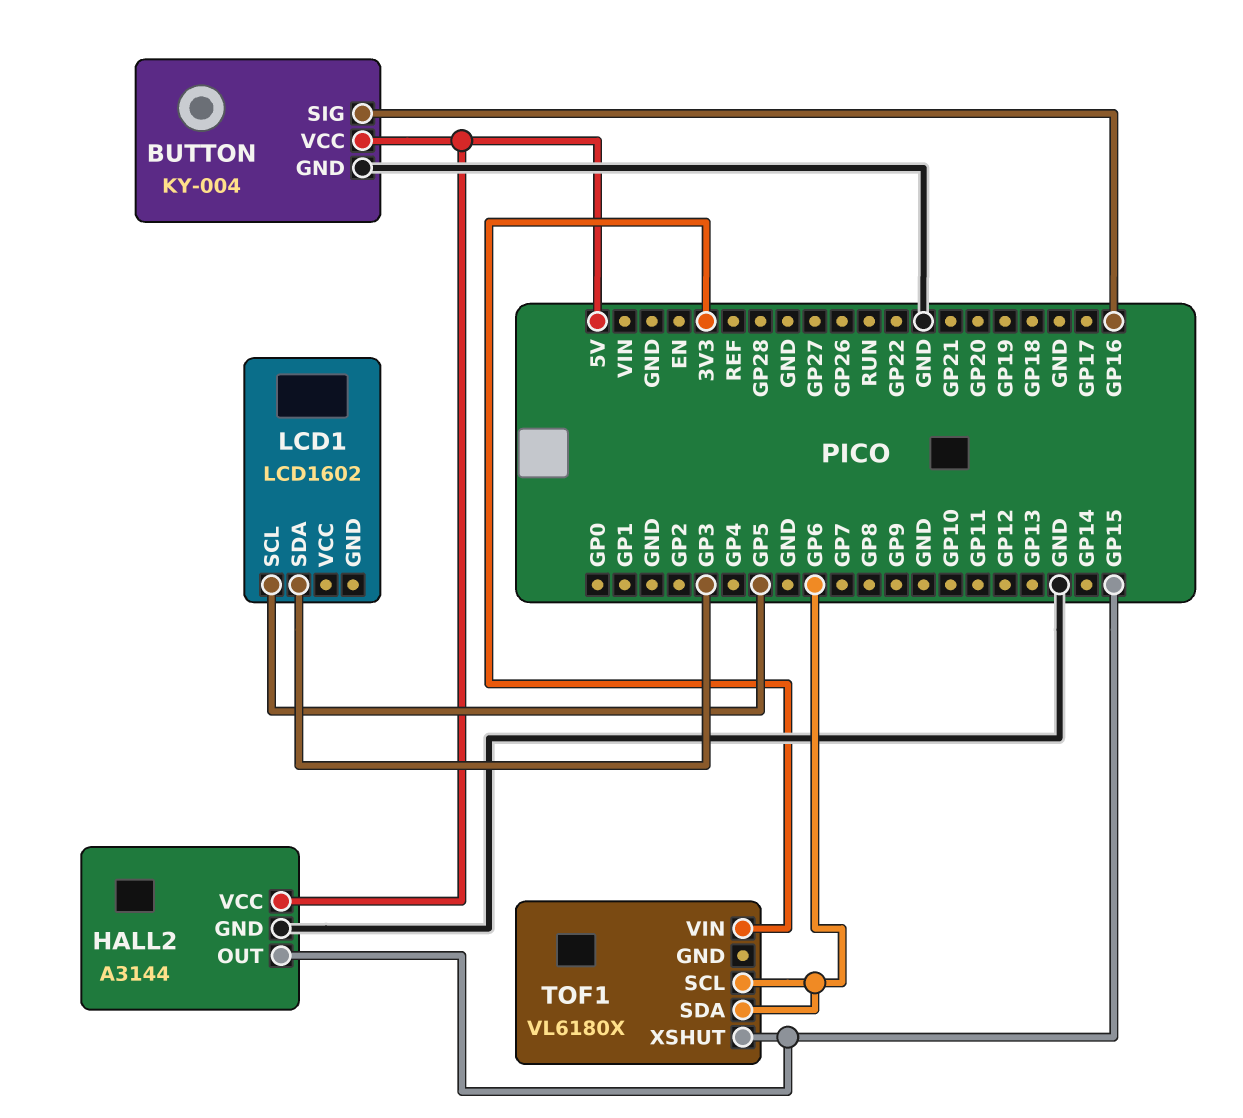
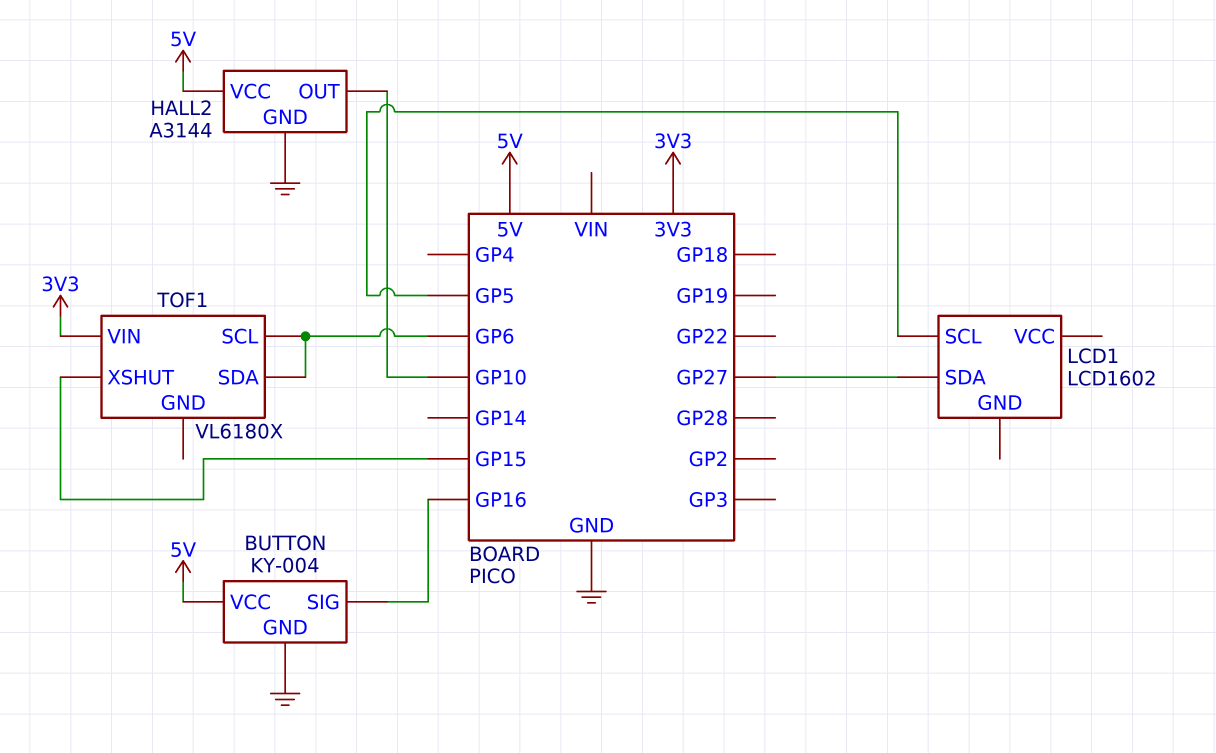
HALL2 pin OUT: GP15 -> GP10
LCD1 pin SDA: GP3 -> GP27

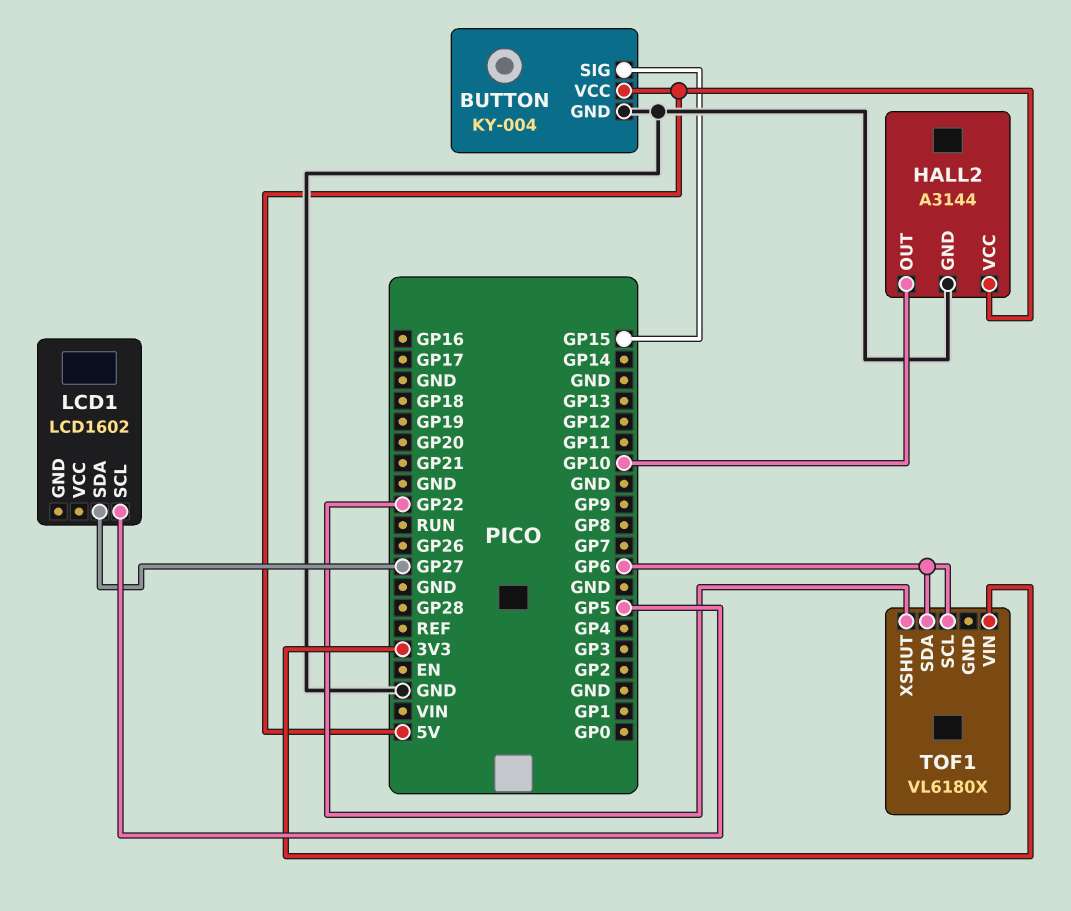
BUTTON pin SIG: GP16 -> GP15
TOF1 pin XSHUT: GP15 -> GP22

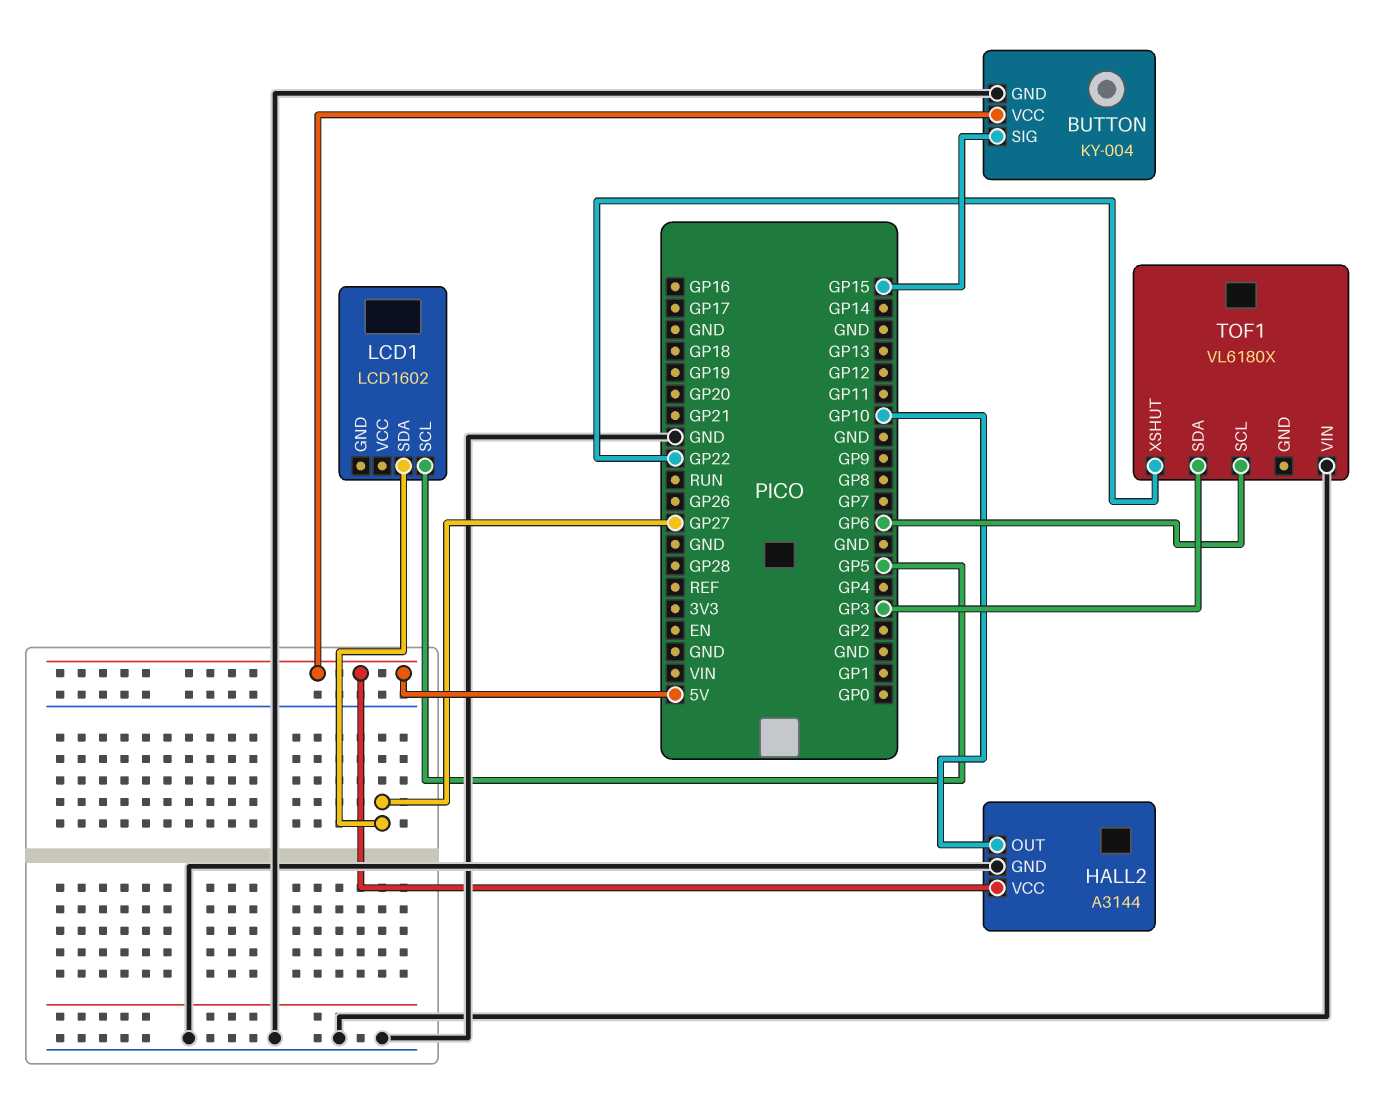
TOF1 pin SDA: GP6 -> GP3
TOF1 pin VIN: 3V3 -> GND

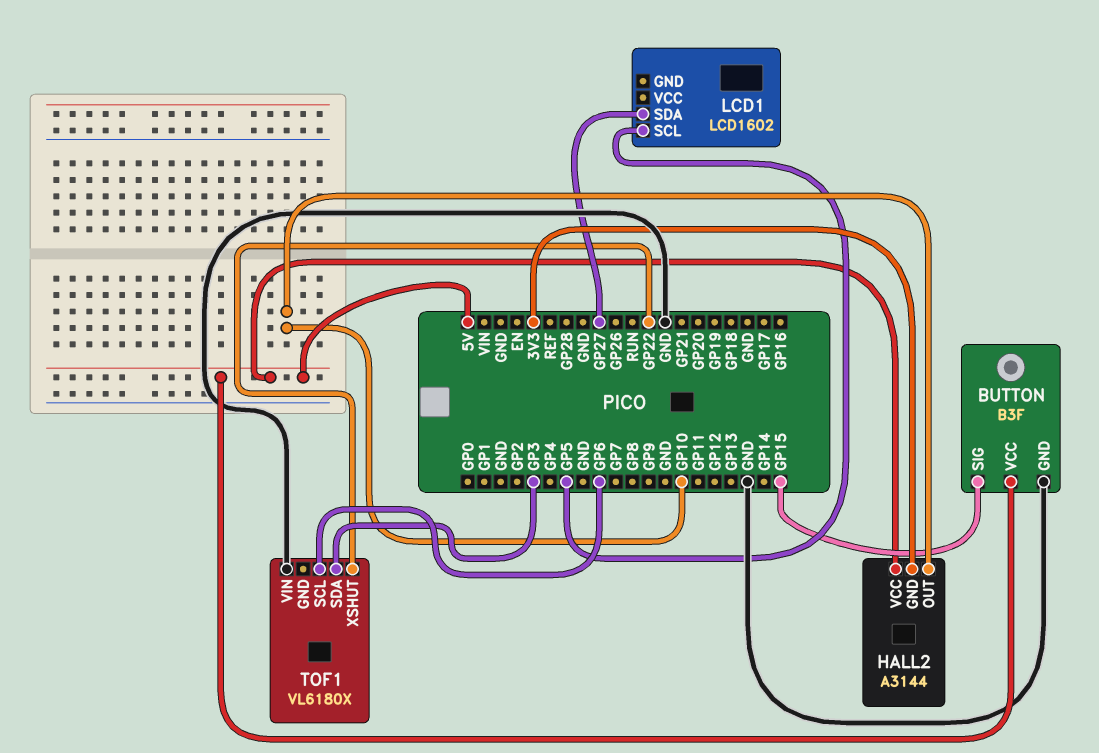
BUTTON: KY-004 -> B3F
HALL2 pin GND: GND -> 3V3

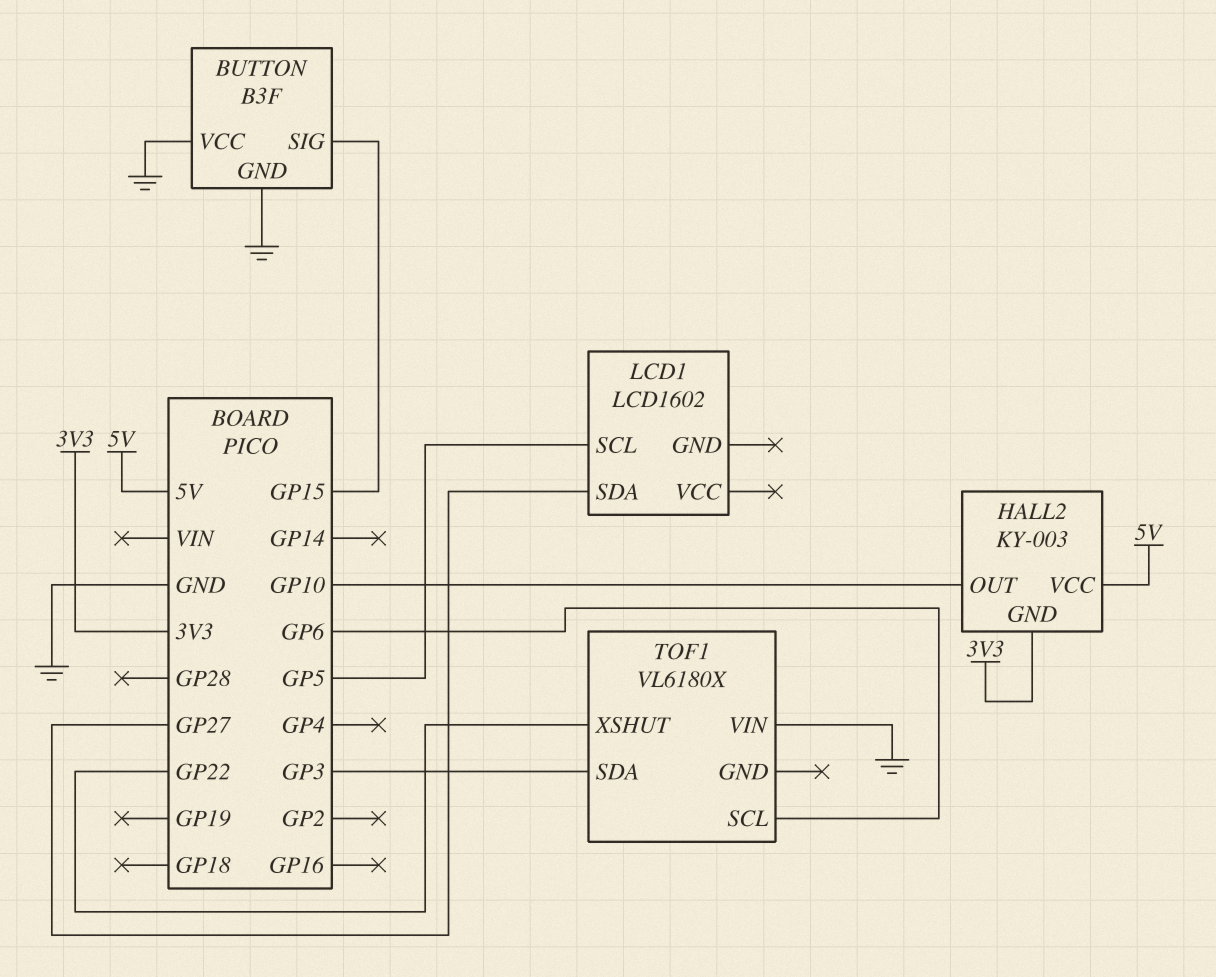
BUTTON pin VCC: 5V -> GND
HALL2: A3144 -> KY-003

